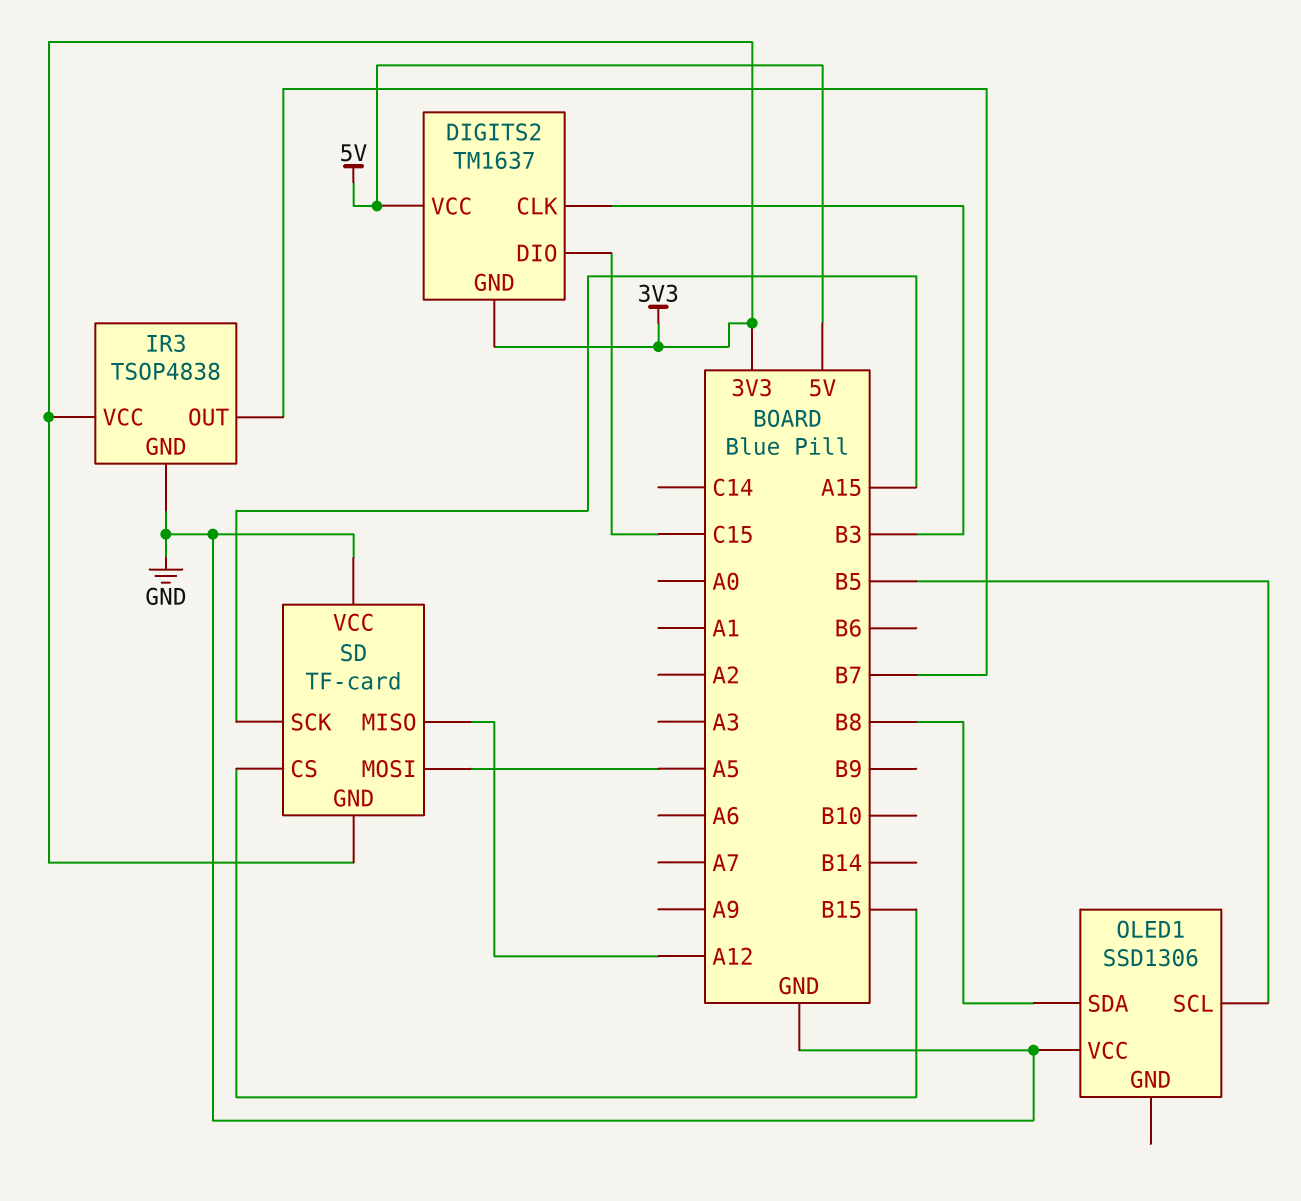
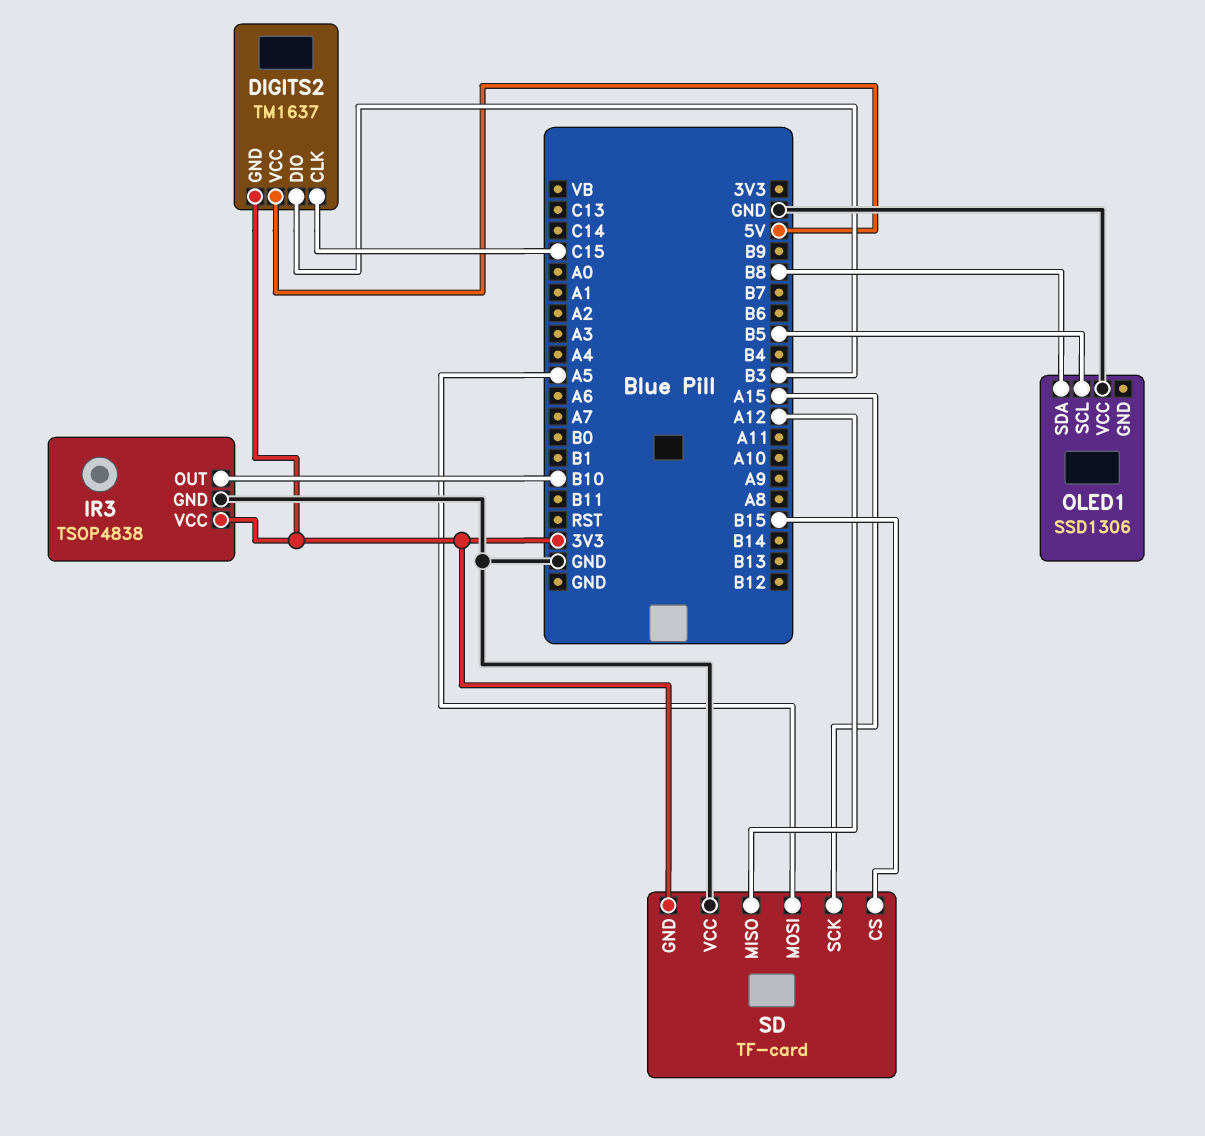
DIGITS2 pin CLK: B3 -> C15
DIGITS2 pin DIO: C15 -> B3
IR3 pin OUT: B7 -> B10

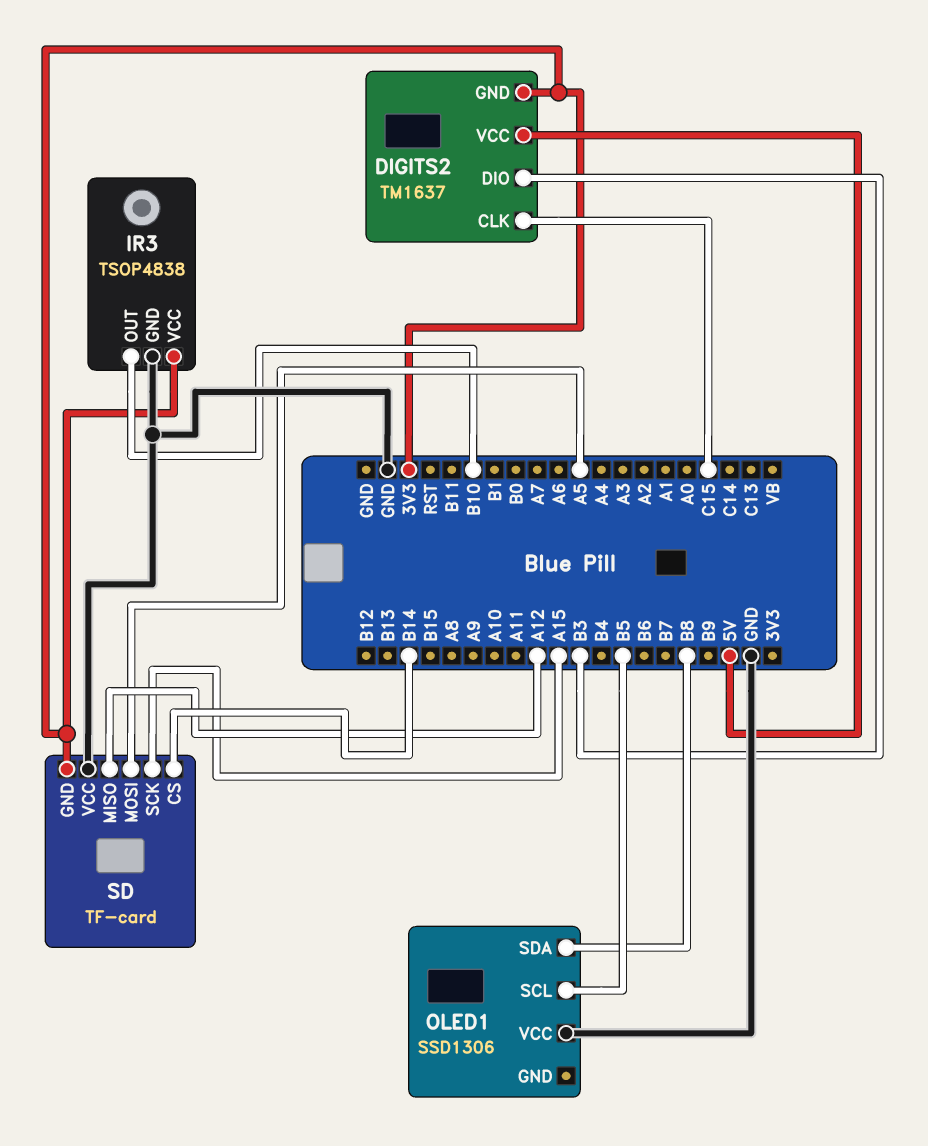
SD pin CS: B15 -> B14

